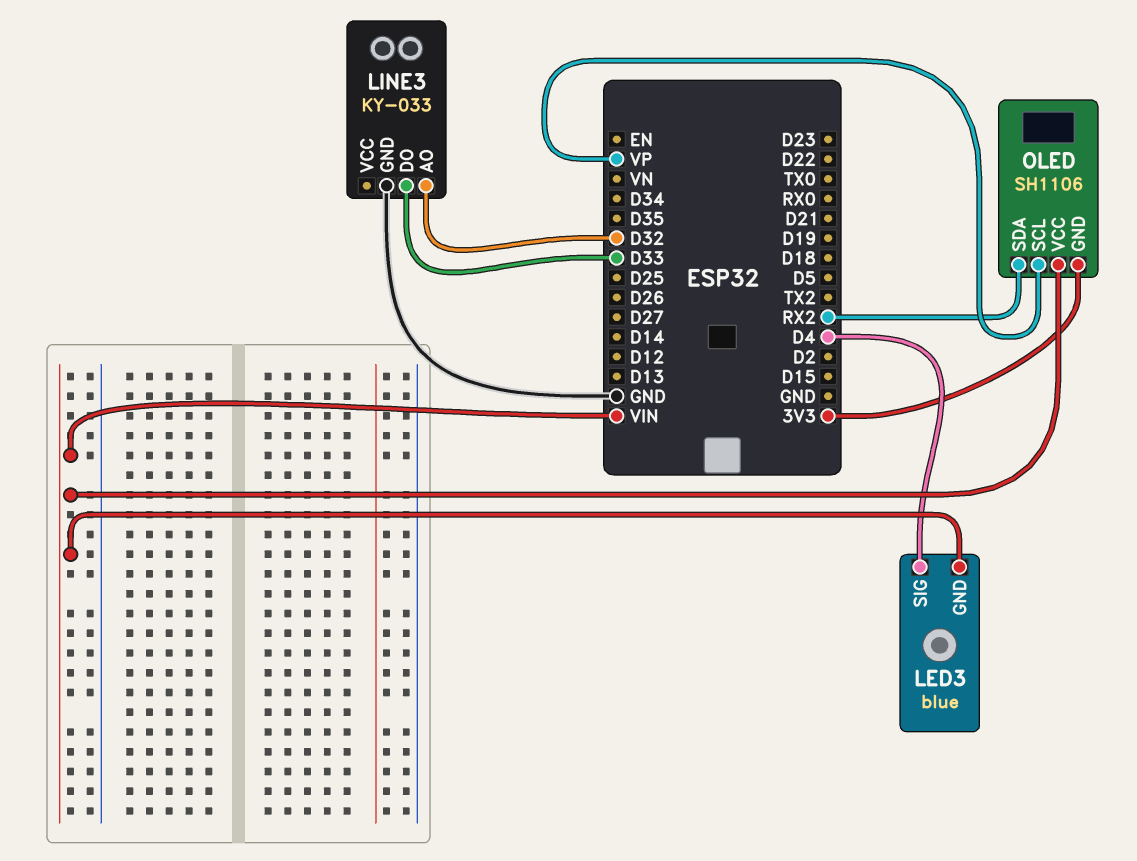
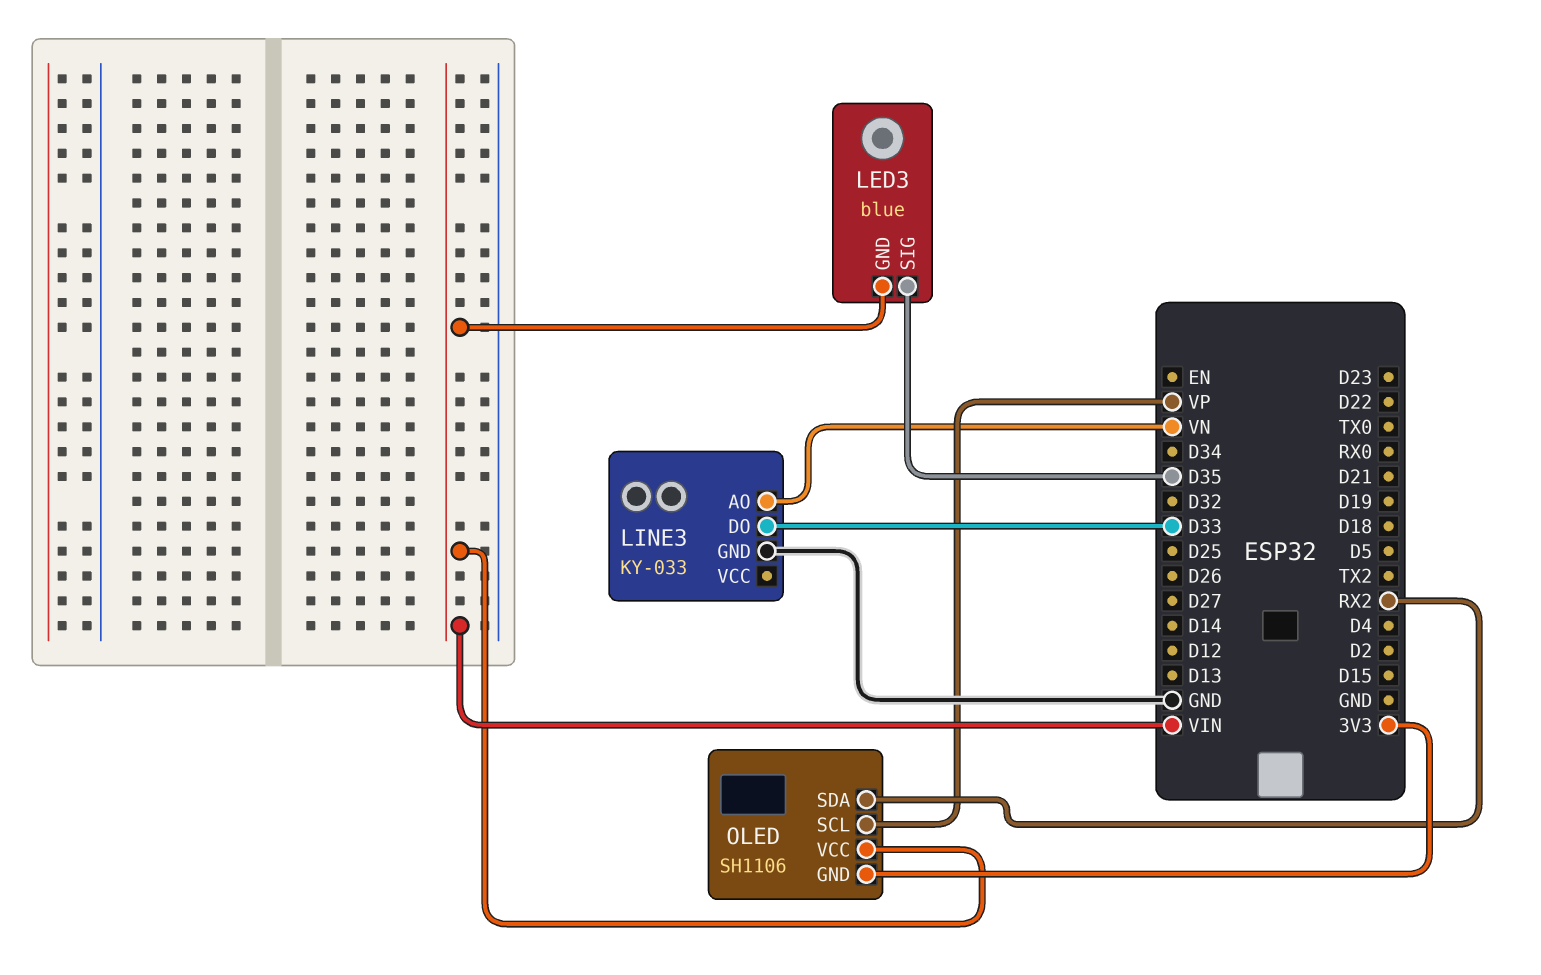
LED3 pin SIG: D4 -> D35
LINE3 pin AO: D32 -> VN

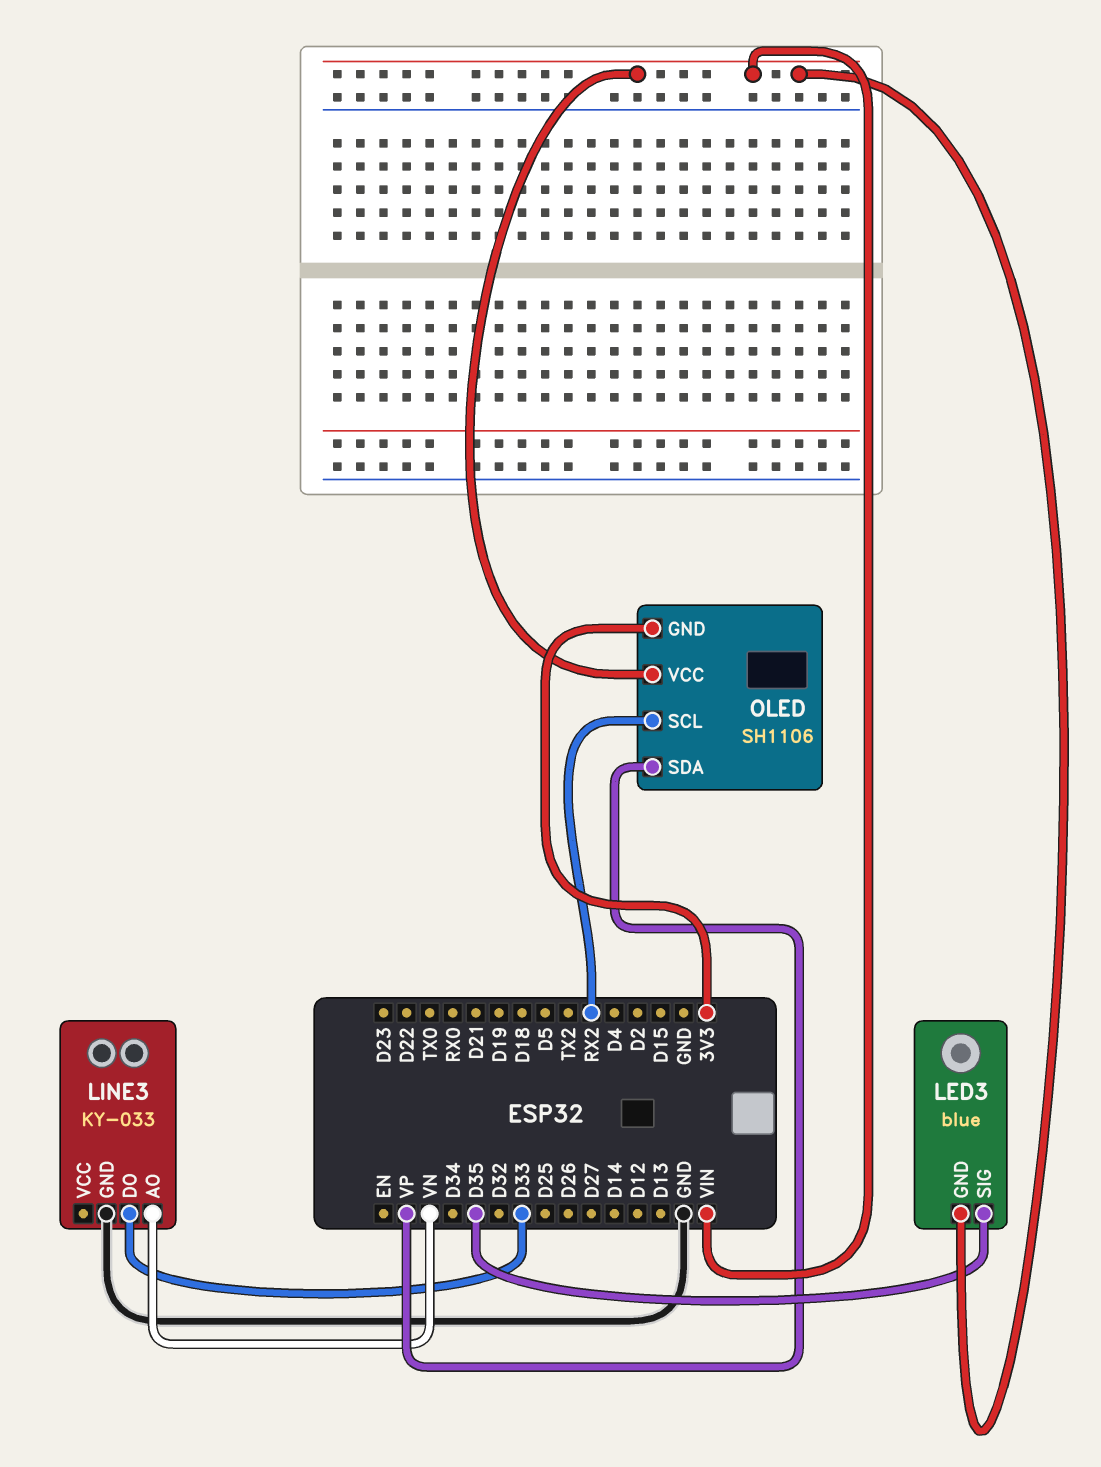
OLED pin SCL: VP -> RX2
OLED pin SDA: RX2 -> VP

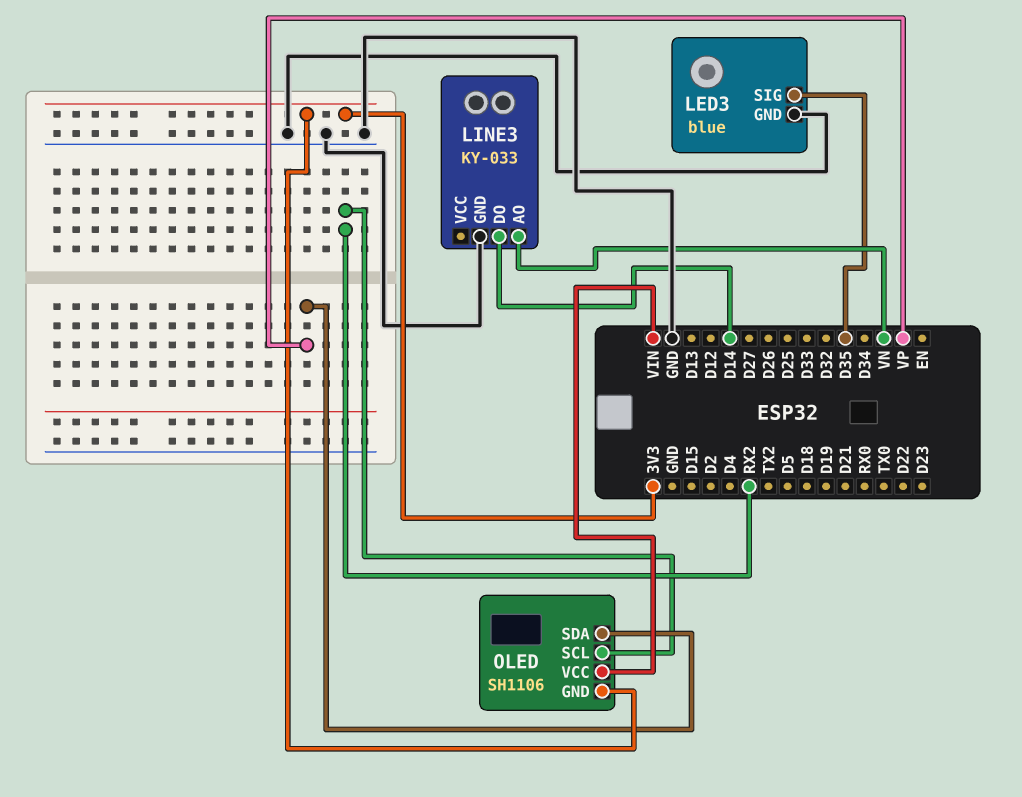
LED3 pin GND: VIN -> GND
LINE3 pin DO: D33 -> D14

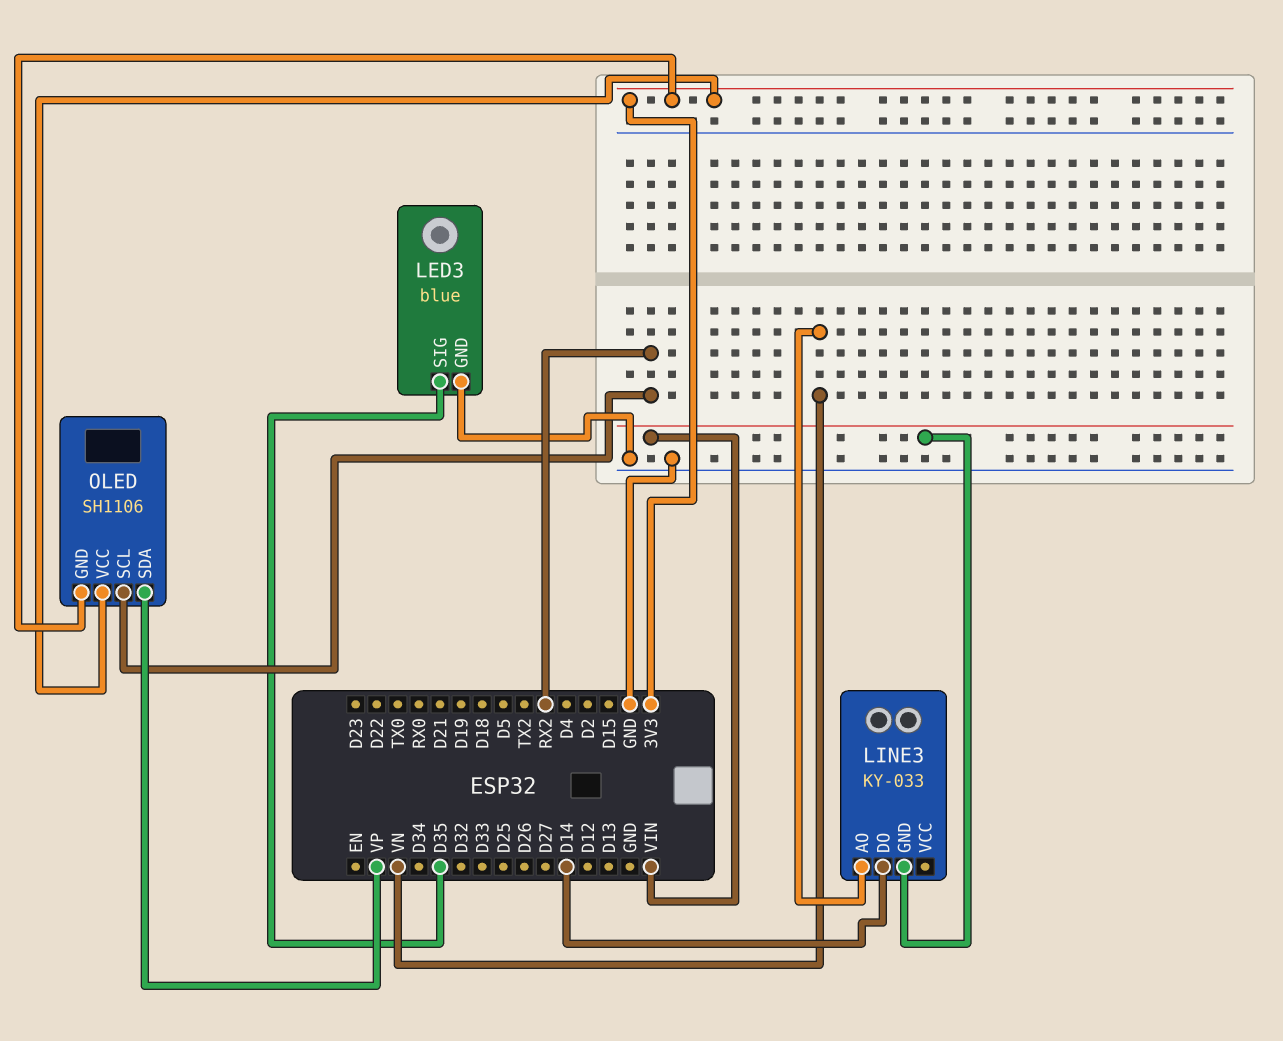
LINE3 pin GND: GND -> VIN
OLED pin VCC: VIN -> 3V3

